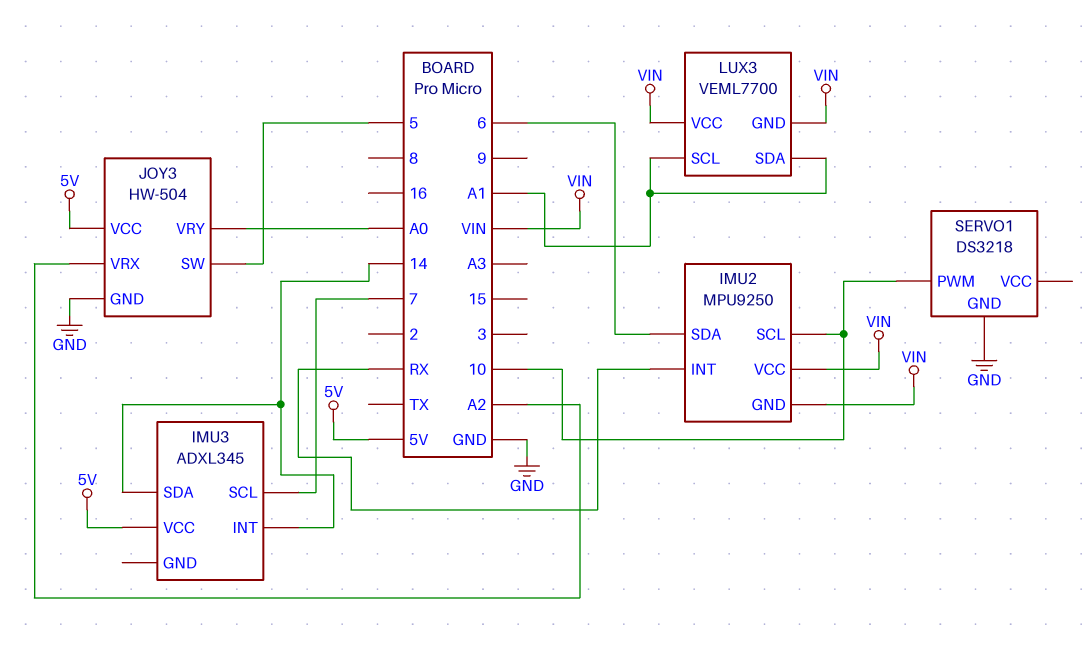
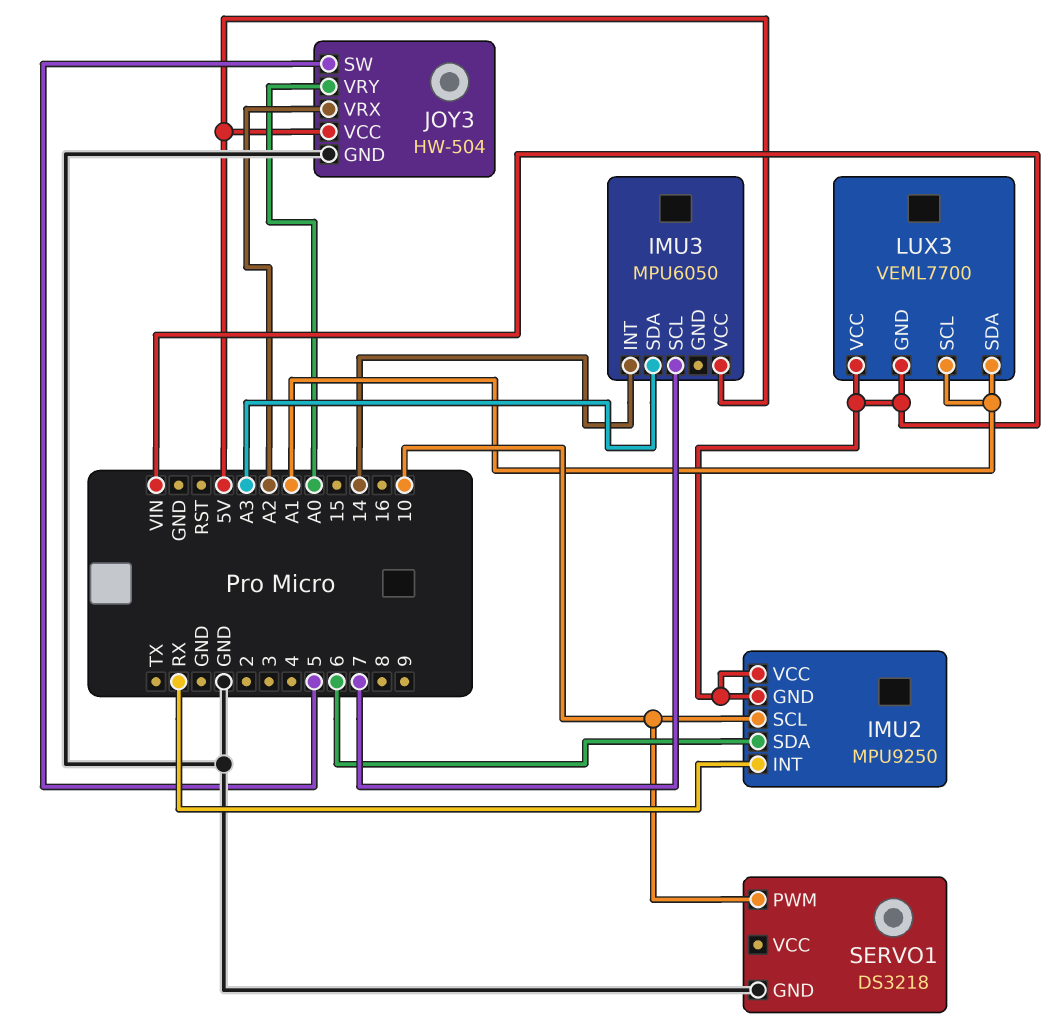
IMU3: ADXL345 -> MPU6050
IMU3 pin SDA: 14 -> A3

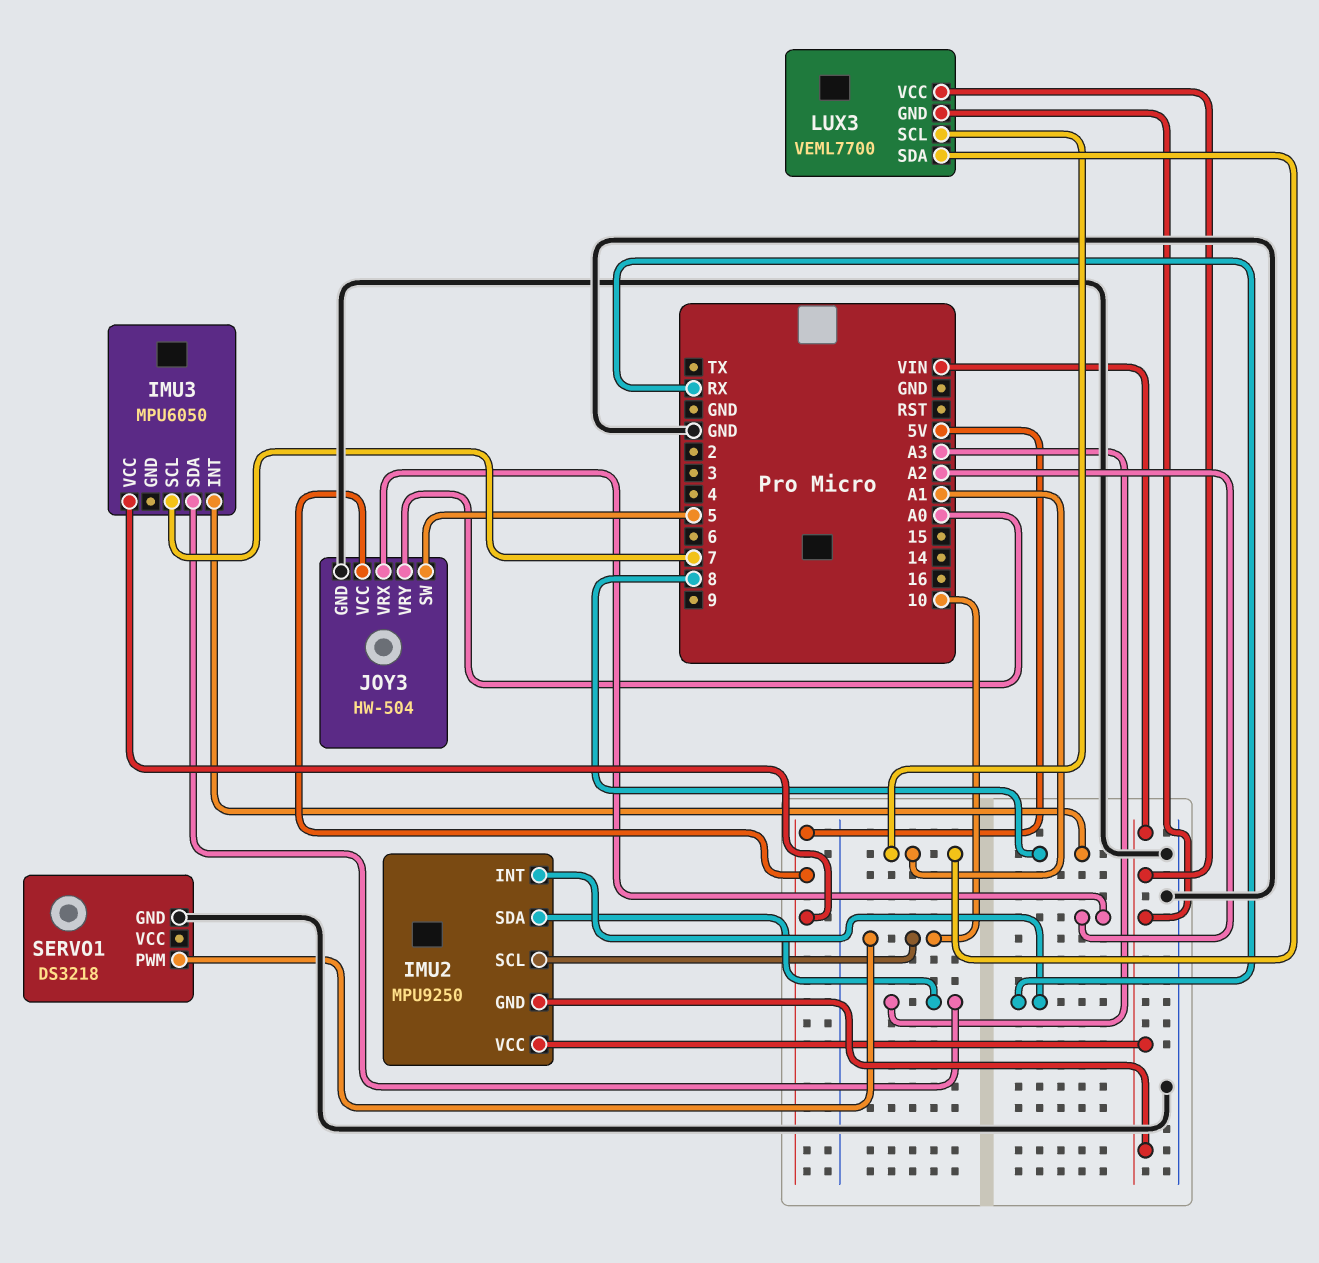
IMU2 pin SDA: 6 -> A3
IMU3 pin INT: 14 -> 8

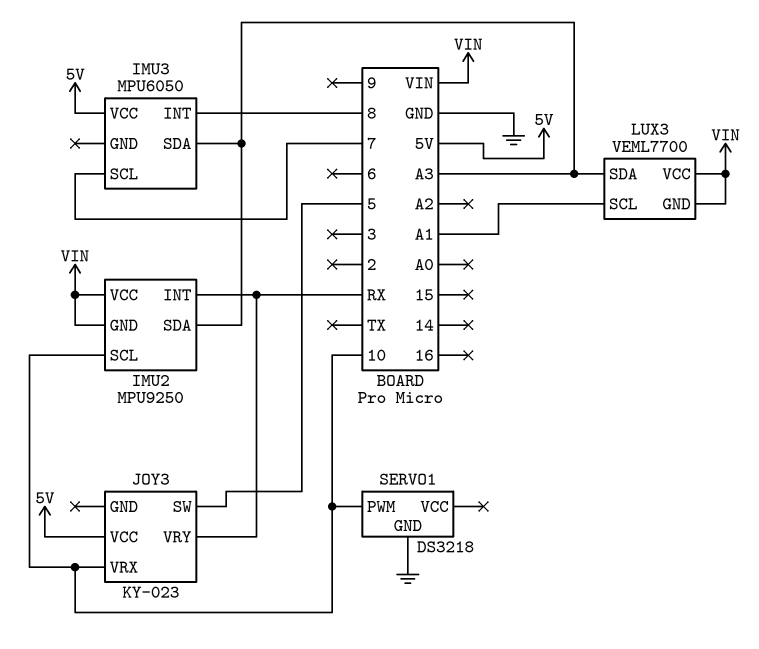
JOY3: HW-504 -> KY-023
JOY3 pin GND: GND -> none
JOY3 pin VRX: A2 -> 10
JOY3 pin VRY: A0 -> RX
LUX3 pin SDA: A1 -> A3

